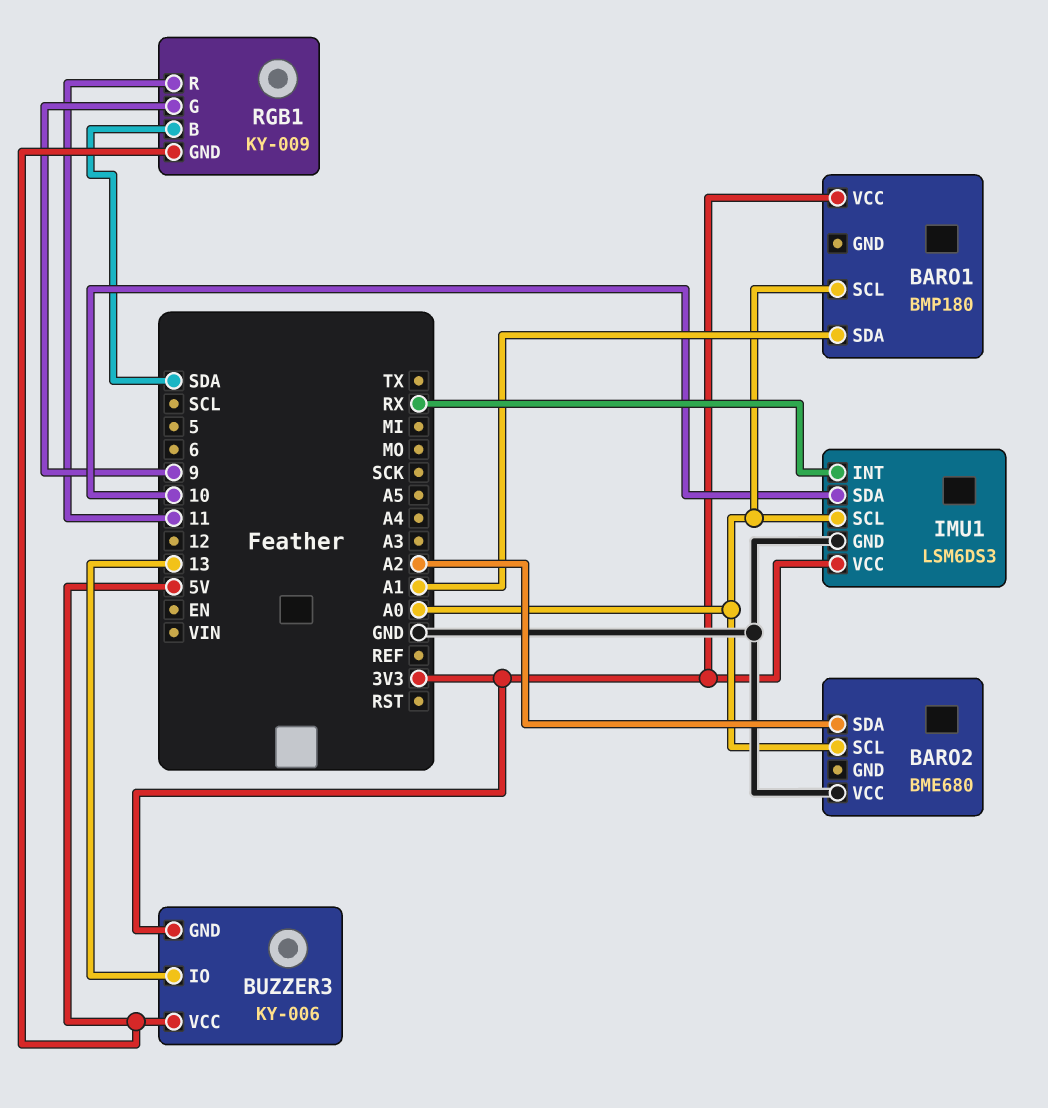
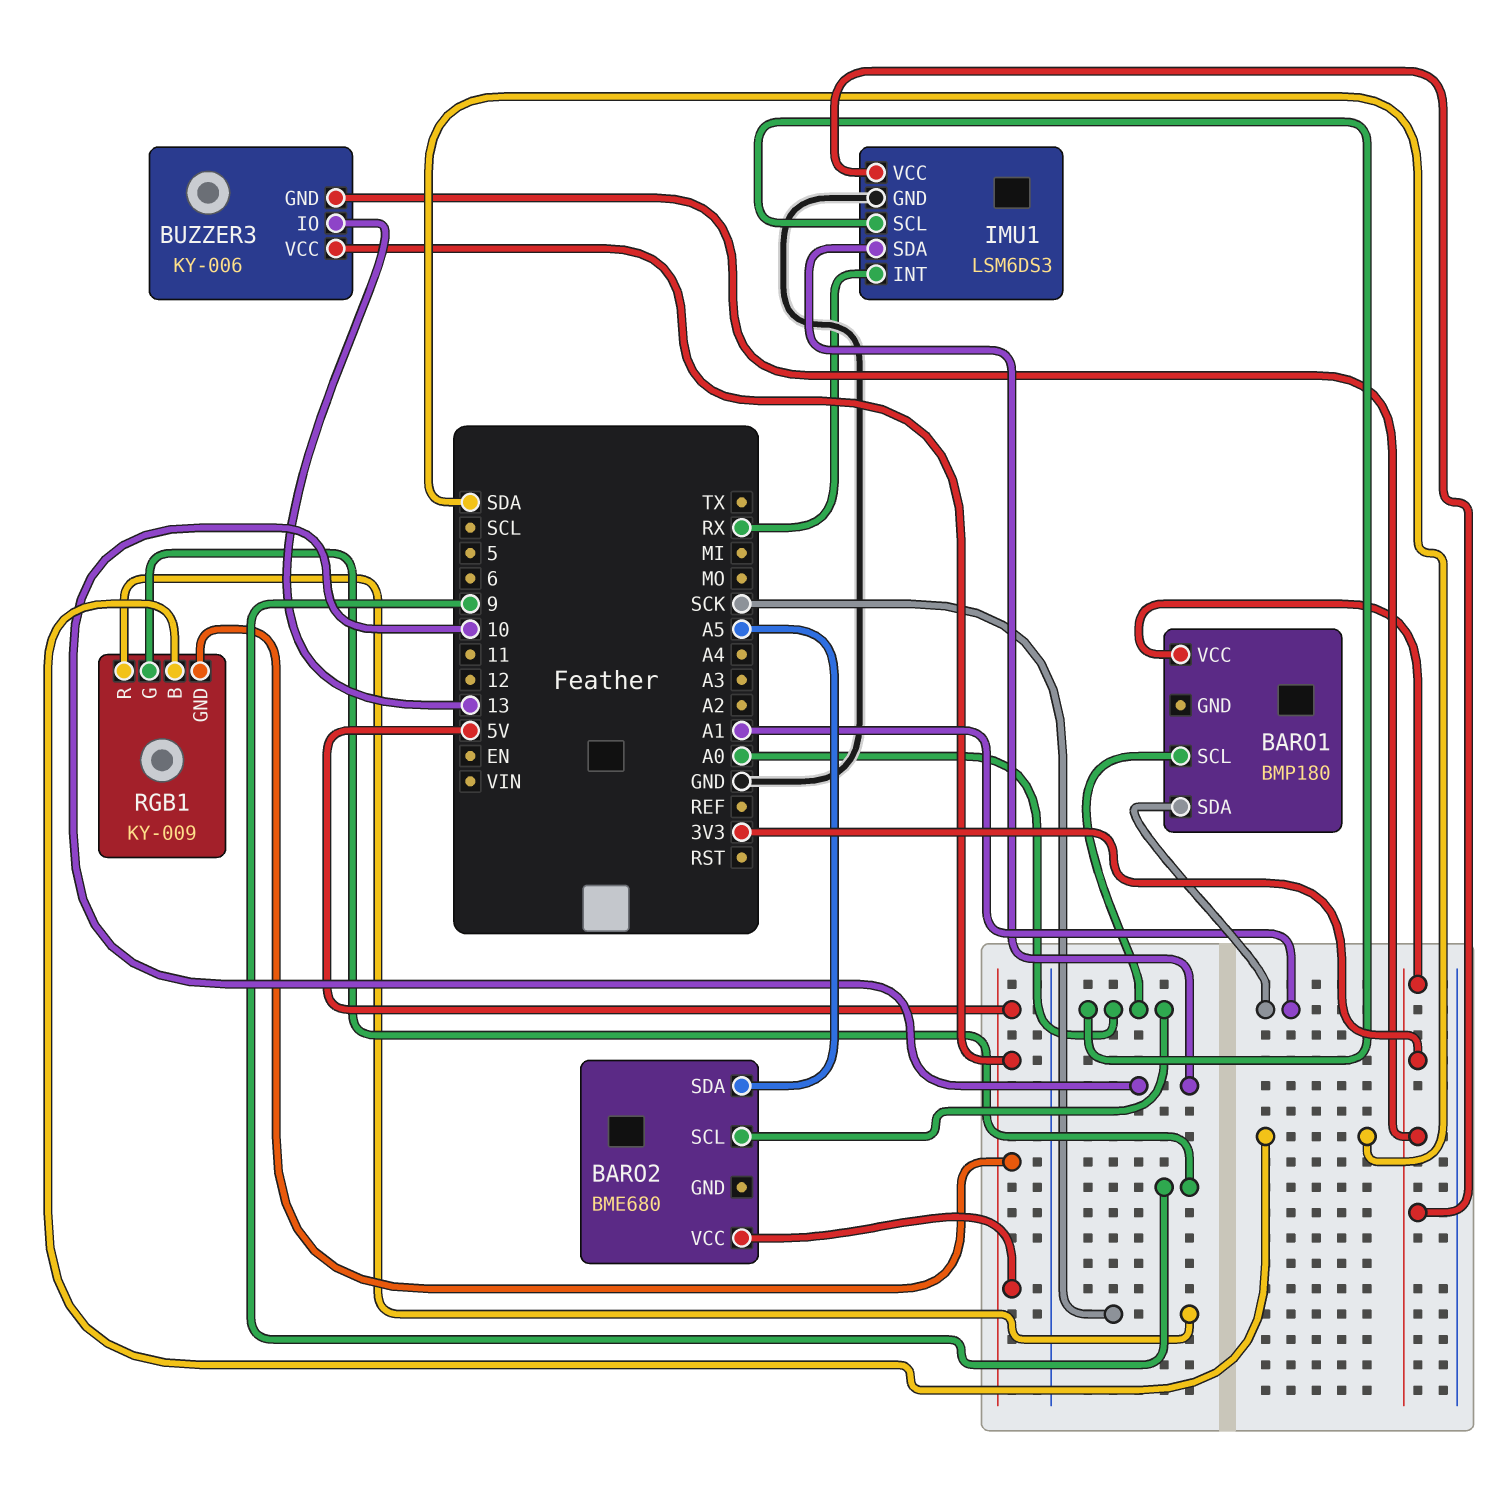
BARO2 pin SDA: A2 -> A5
BARO2 pin VCC: GND -> 5V
RGB1 pin R: 11 -> SCK

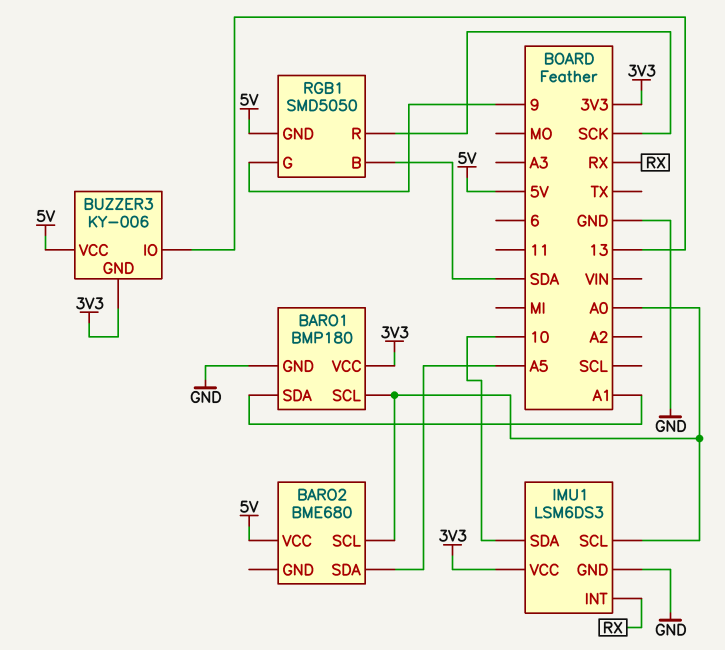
BARO1 pin GND: none -> GND
RGB1: KY-009 -> SMD5050

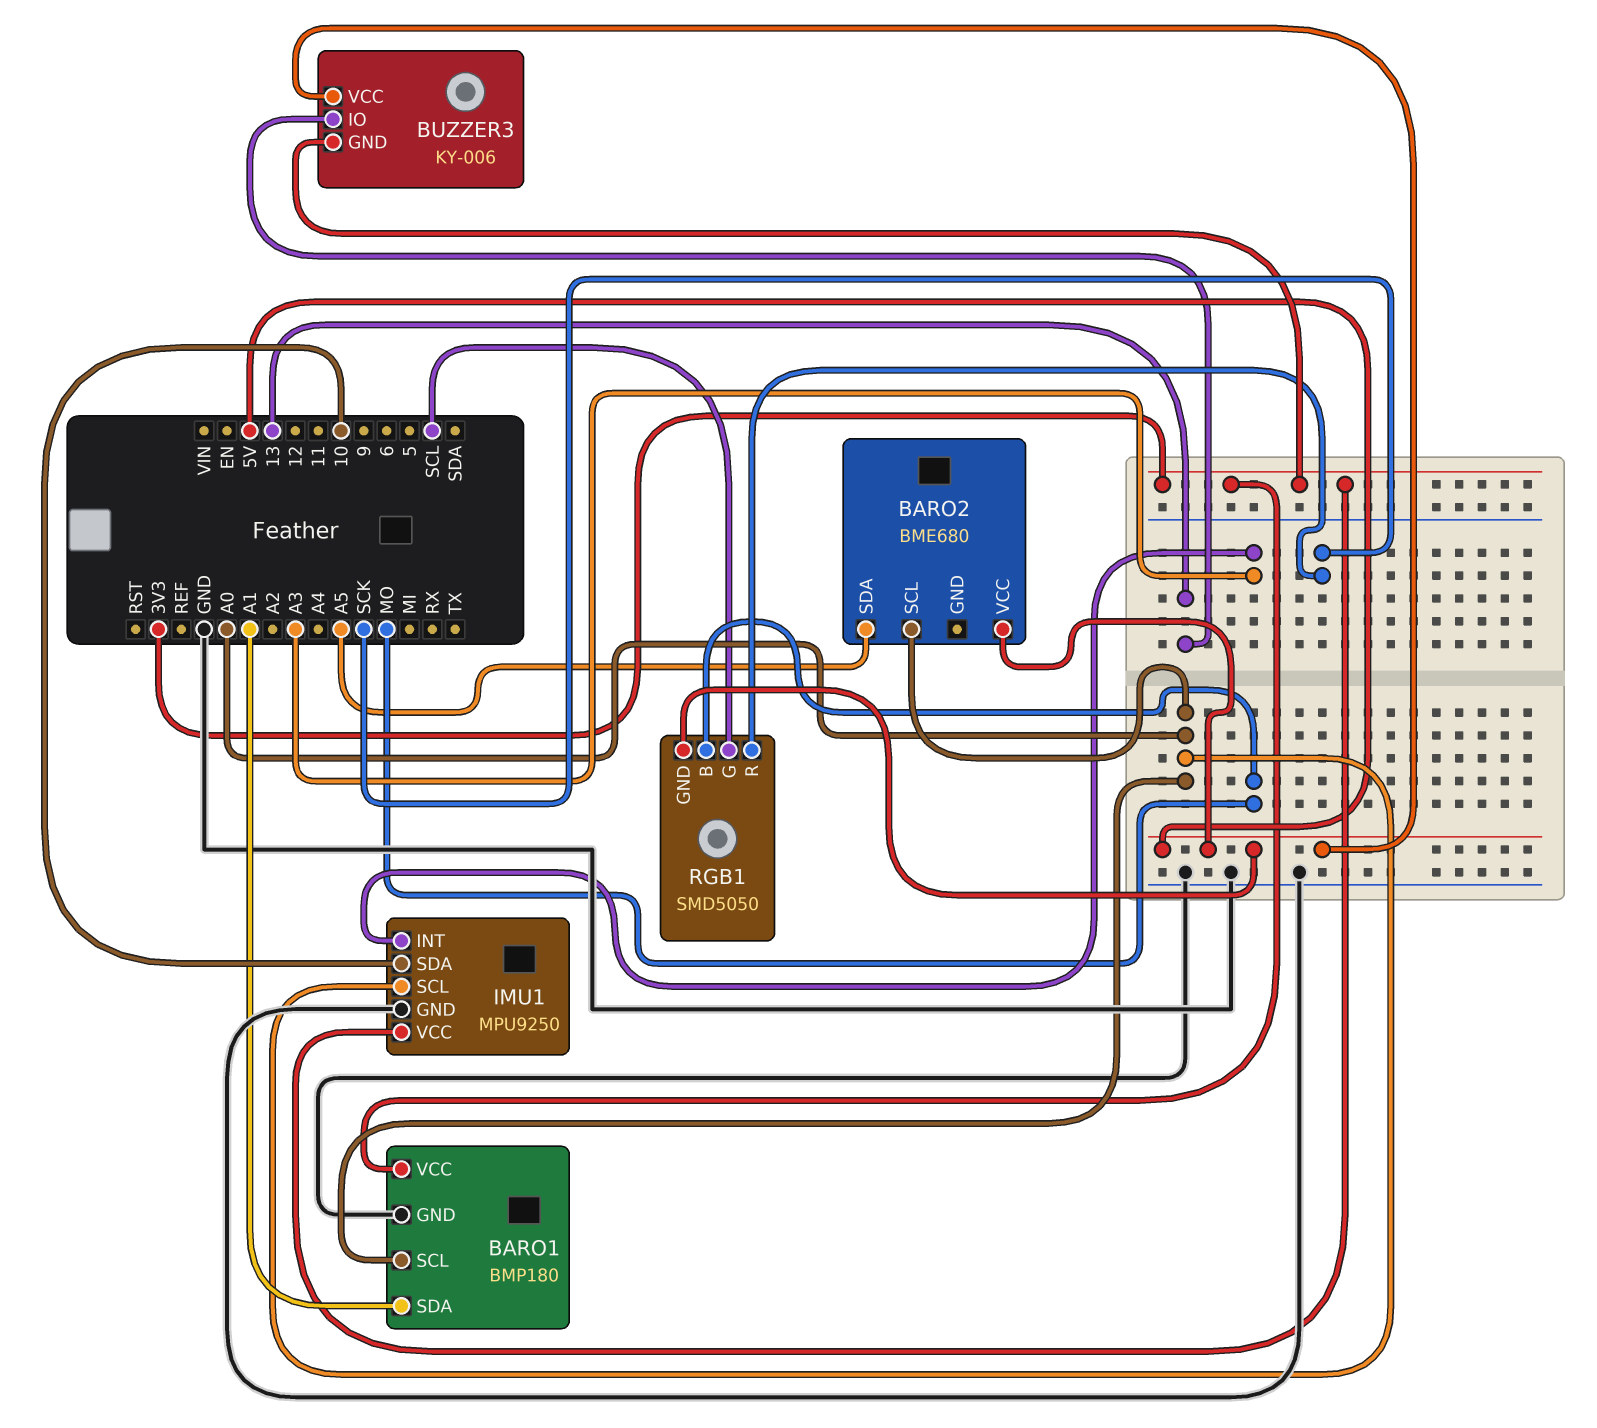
IMU1: LSM6DS3 -> MPU9250
IMU1 pin INT: RX -> A3
RGB1 pin B: SDA -> MO
RGB1 pin G: 9 -> SCL

